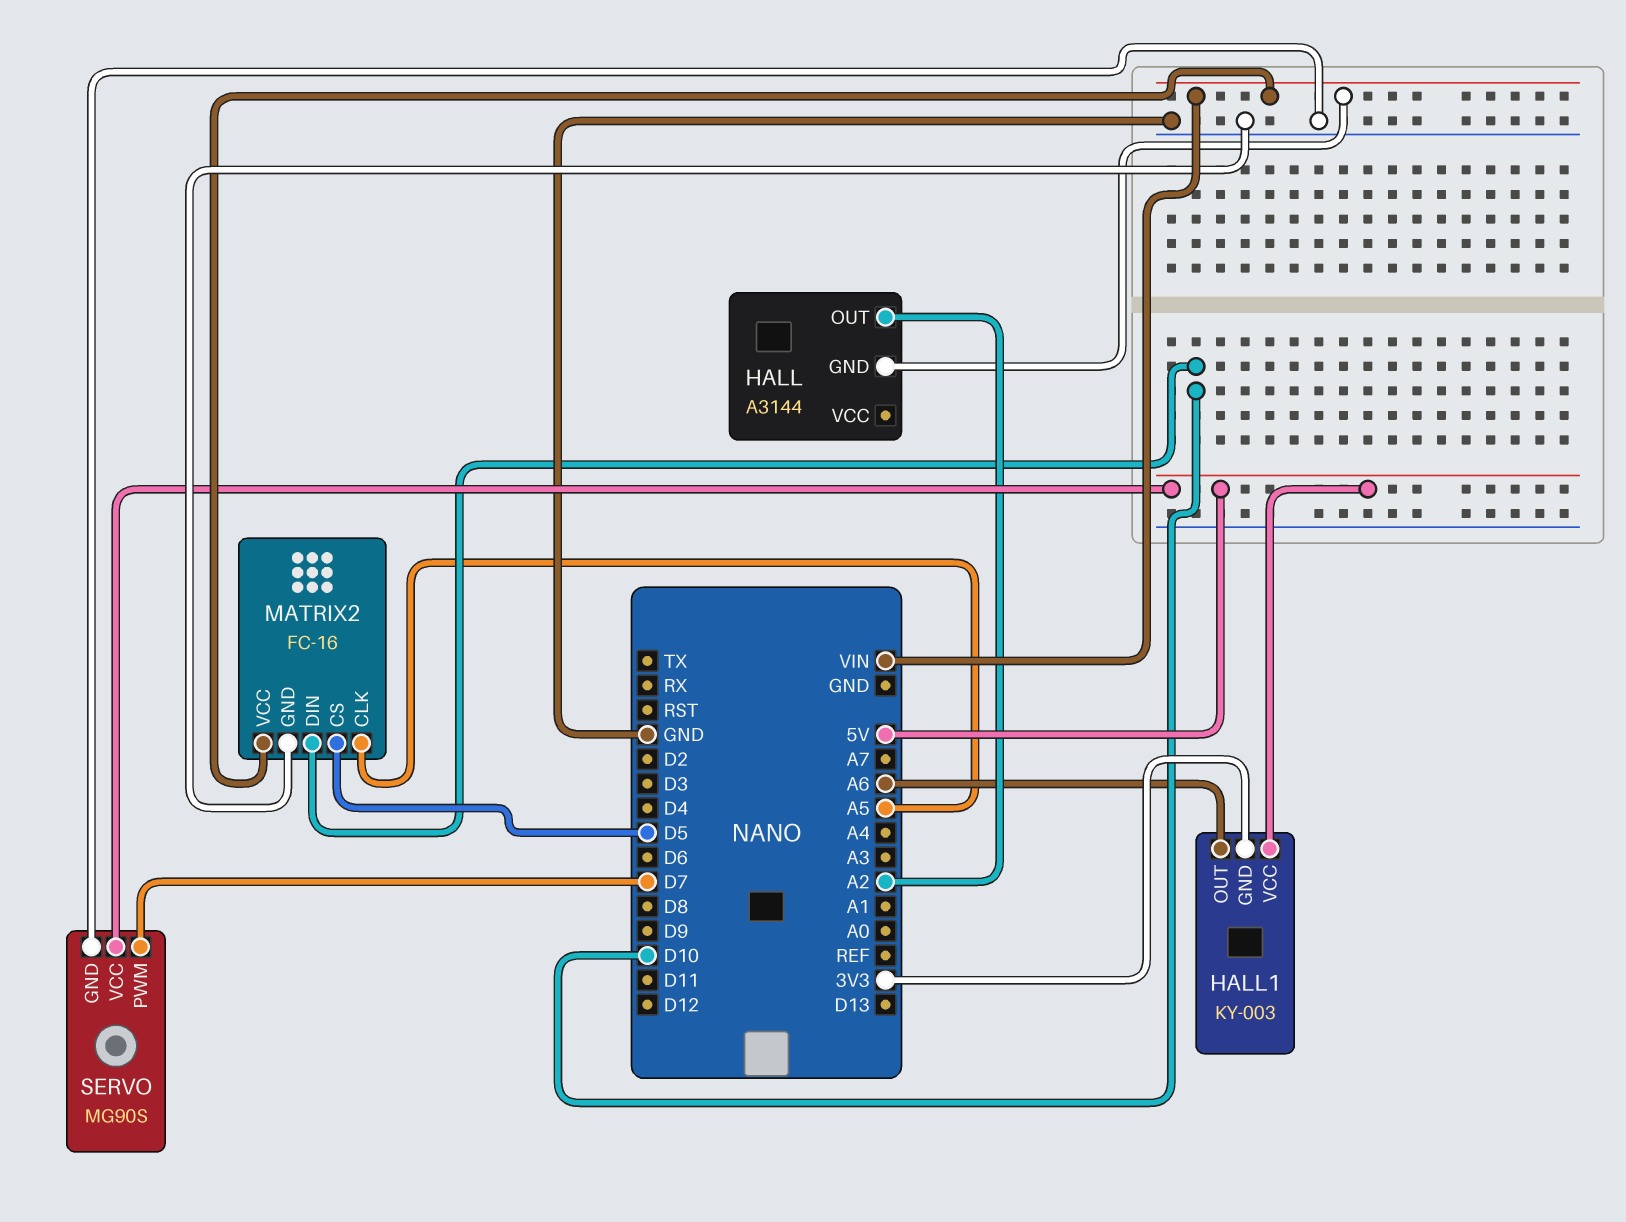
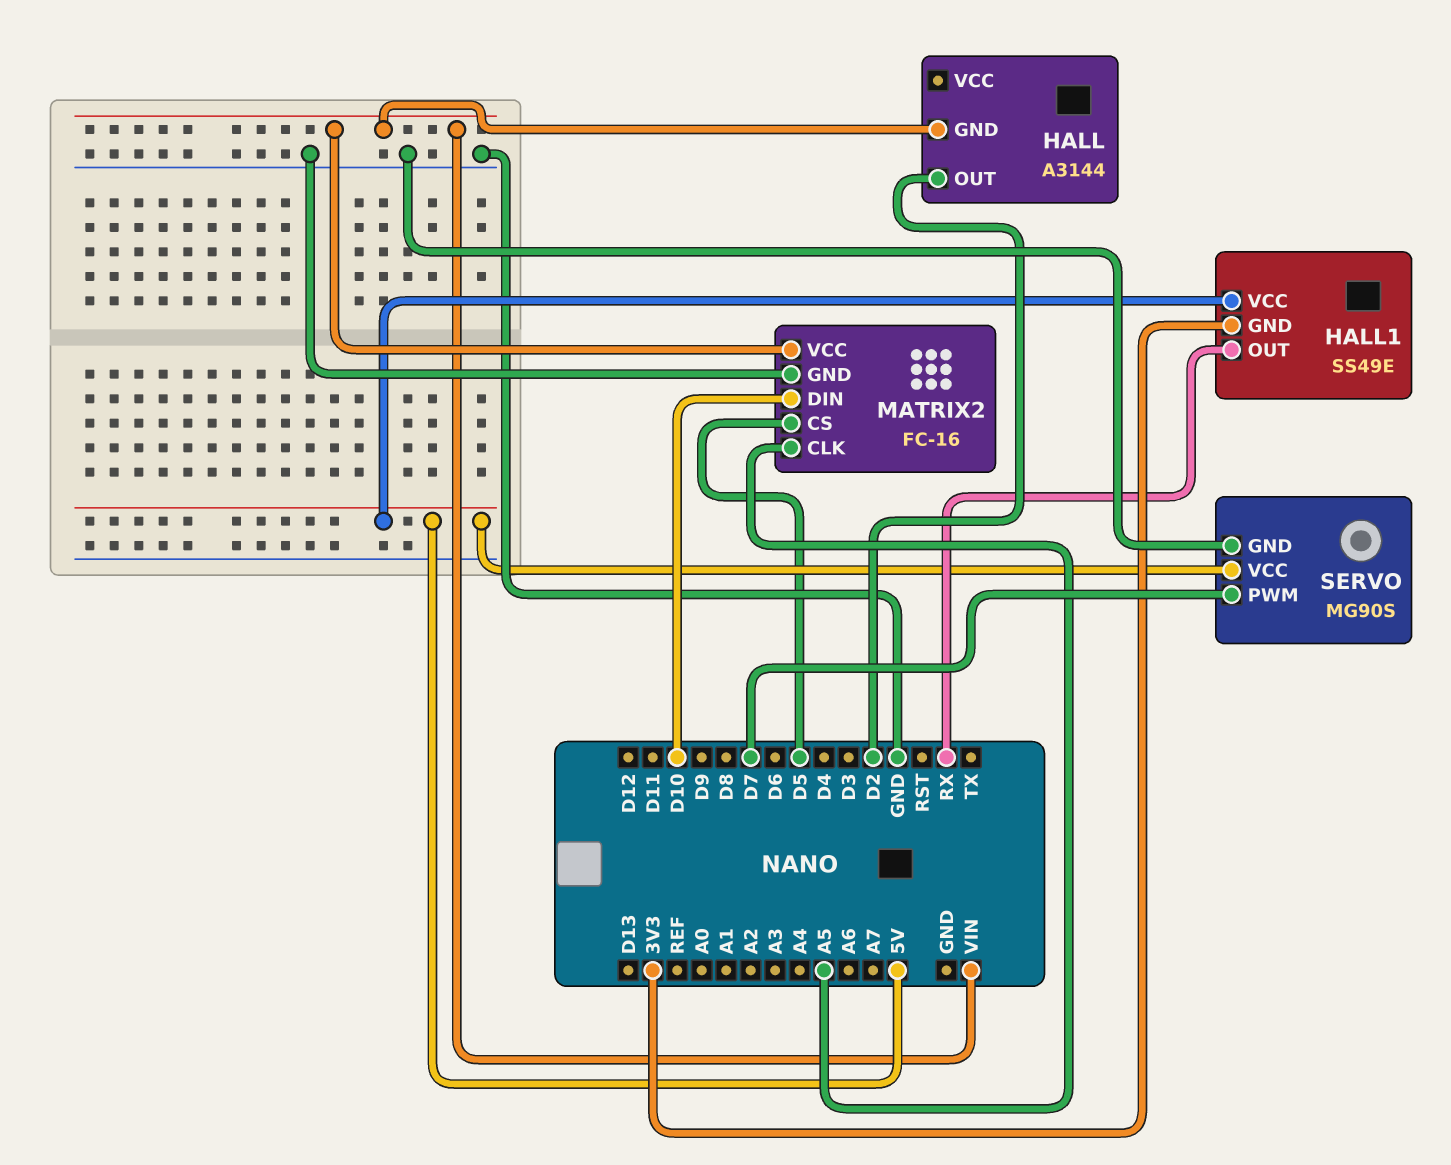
HALL pin OUT: A2 -> D2
HALL1: KY-003 -> SS49E
HALL1 pin OUT: A6 -> RX

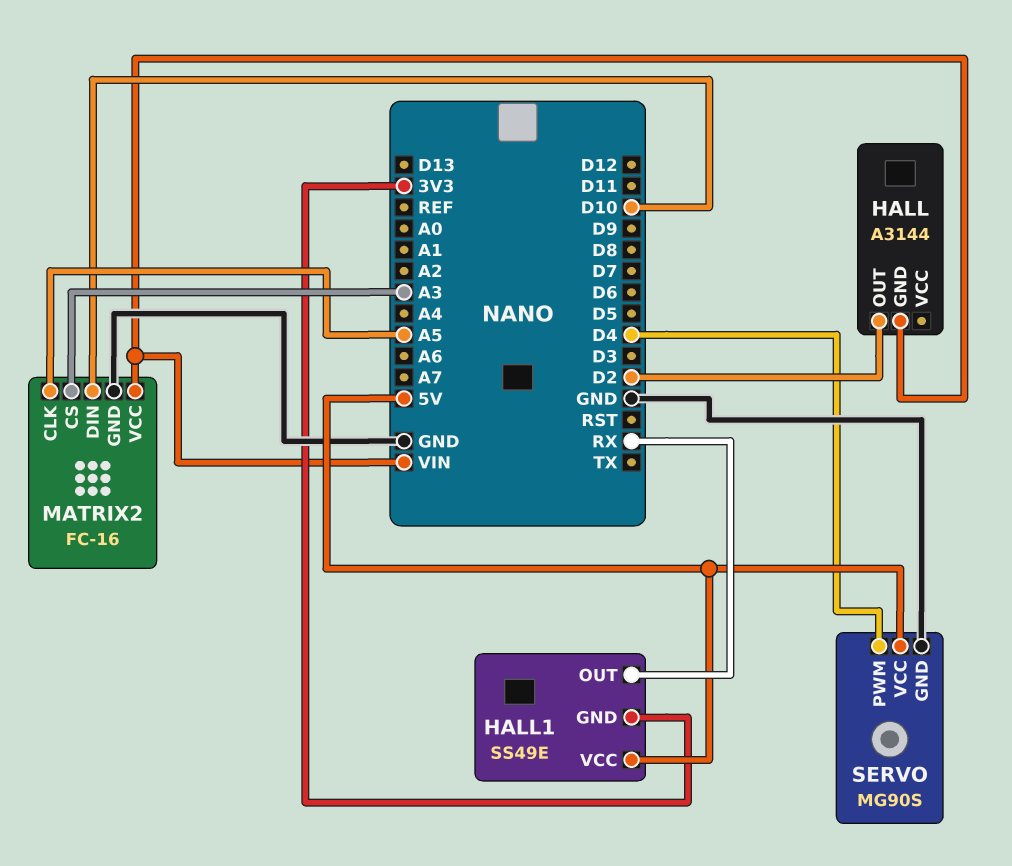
MATRIX2 pin CS: D5 -> A3
SERVO pin PWM: D7 -> D4

